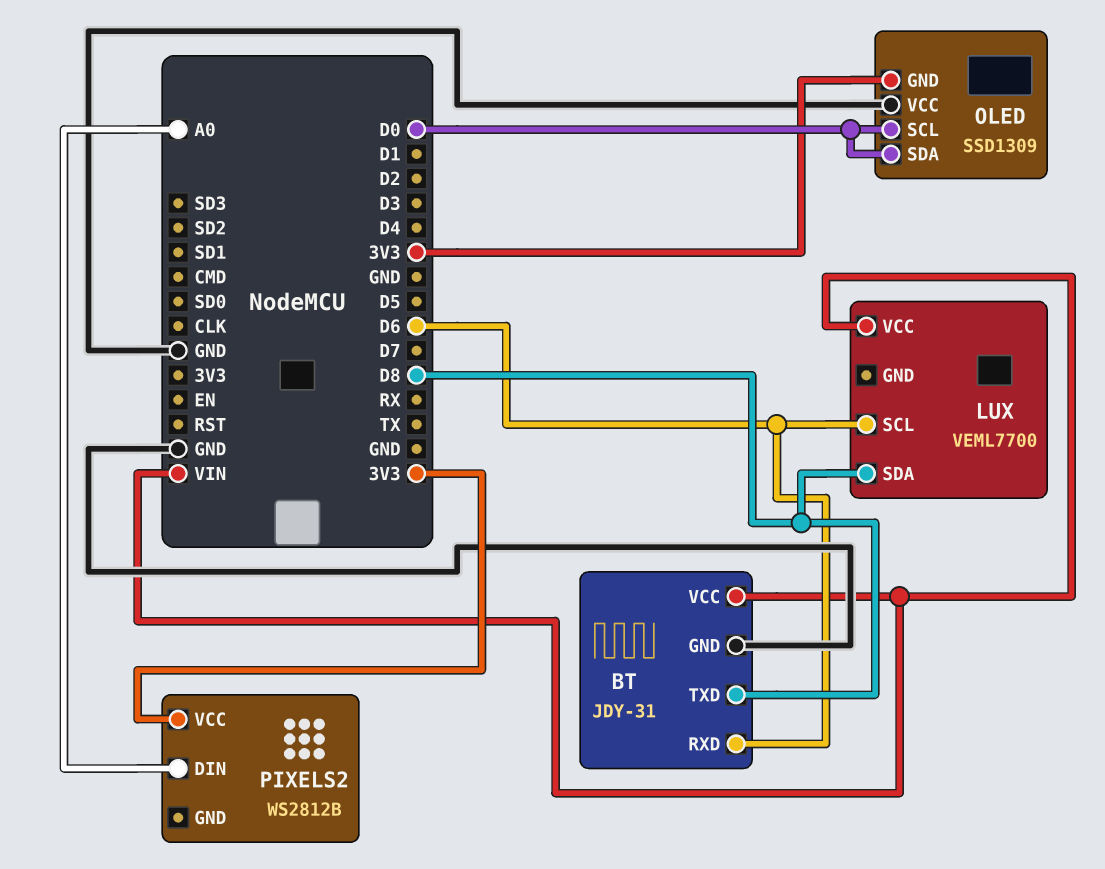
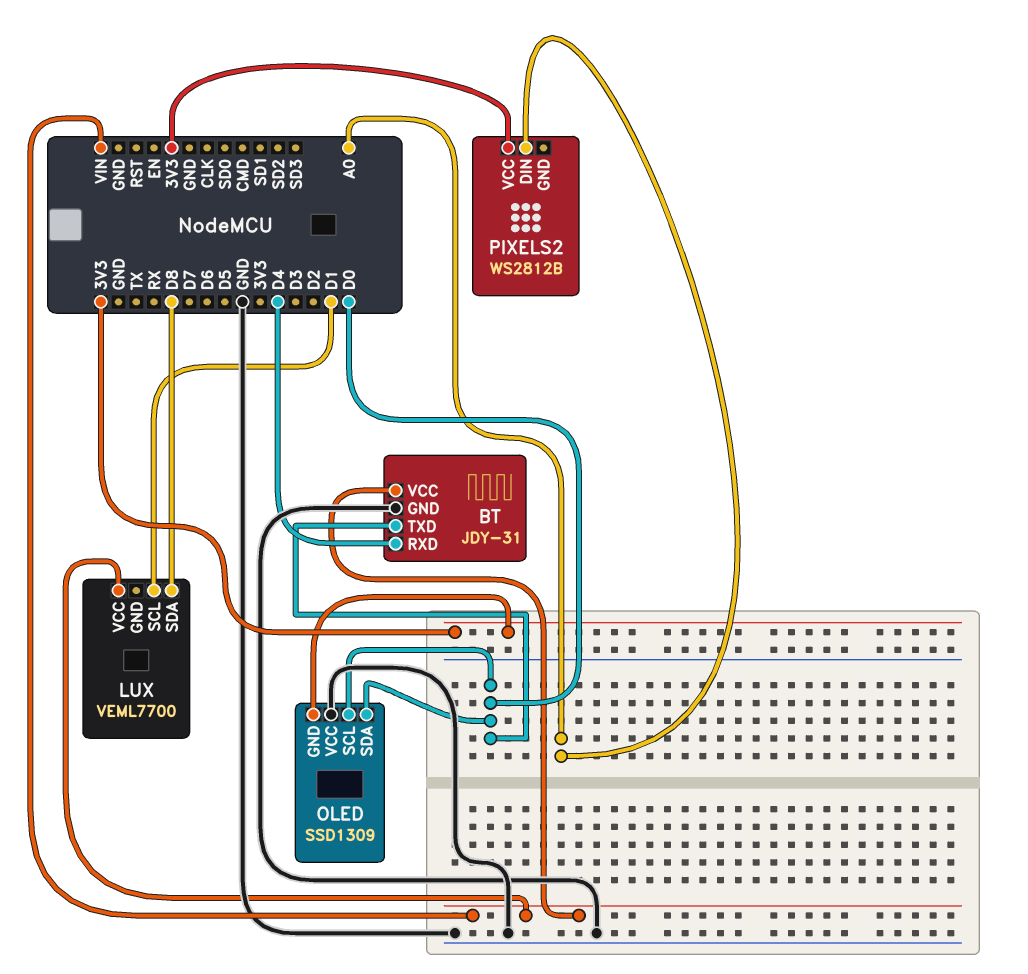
BT pin RXD: D6 -> D4
BT pin TXD: D8 -> D0
LUX pin SCL: D6 -> D1

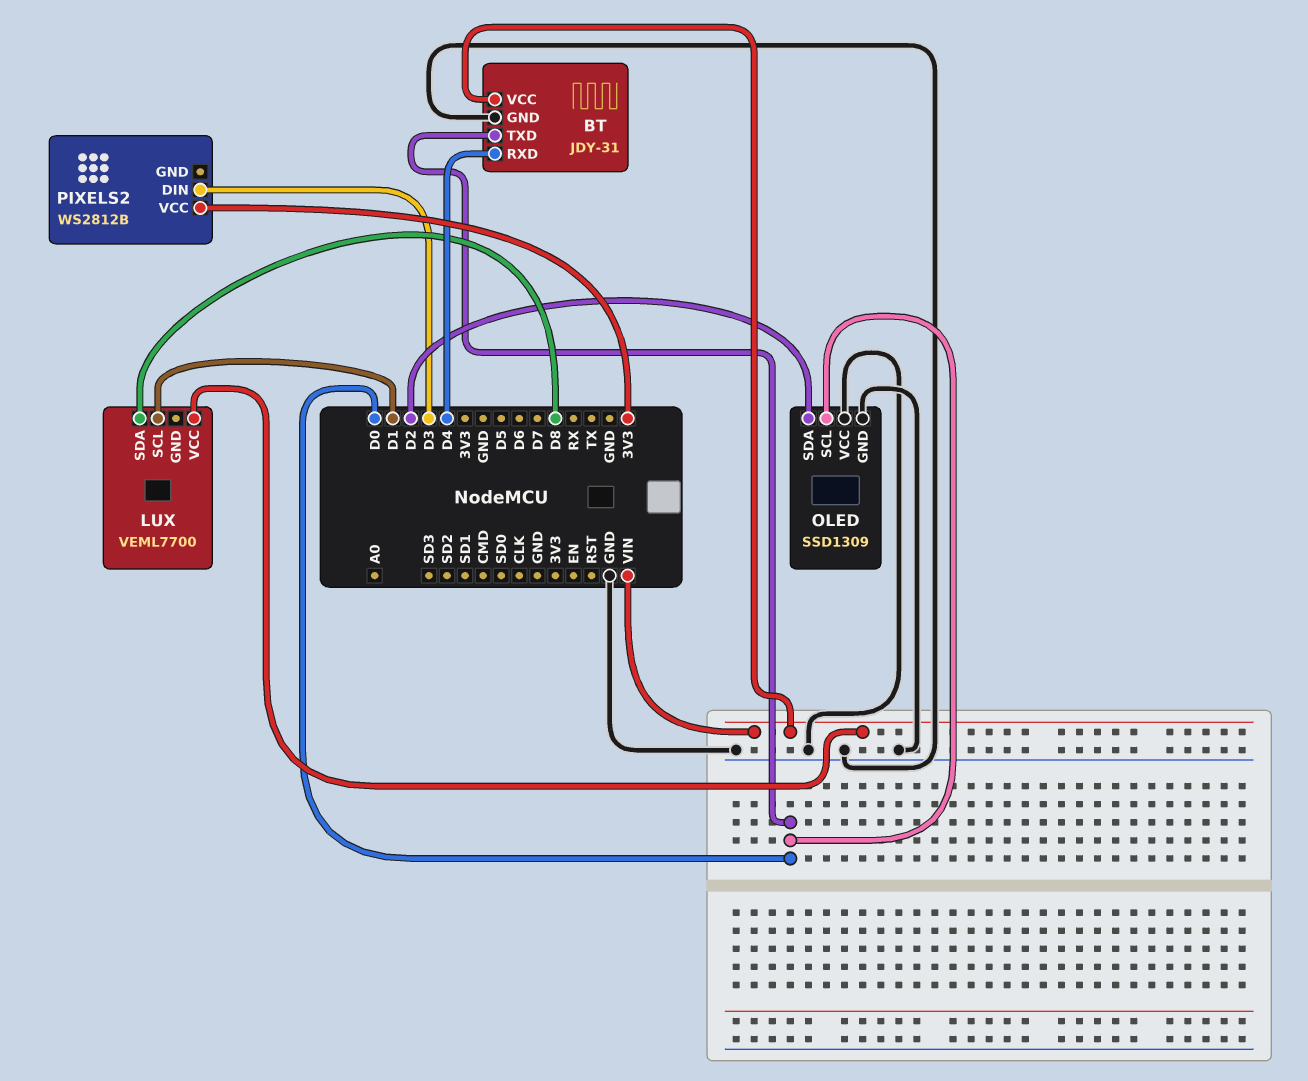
OLED pin GND: 3V3 -> GND
OLED pin SDA: D0 -> D2
PIXELS2 pin DIN: A0 -> D3

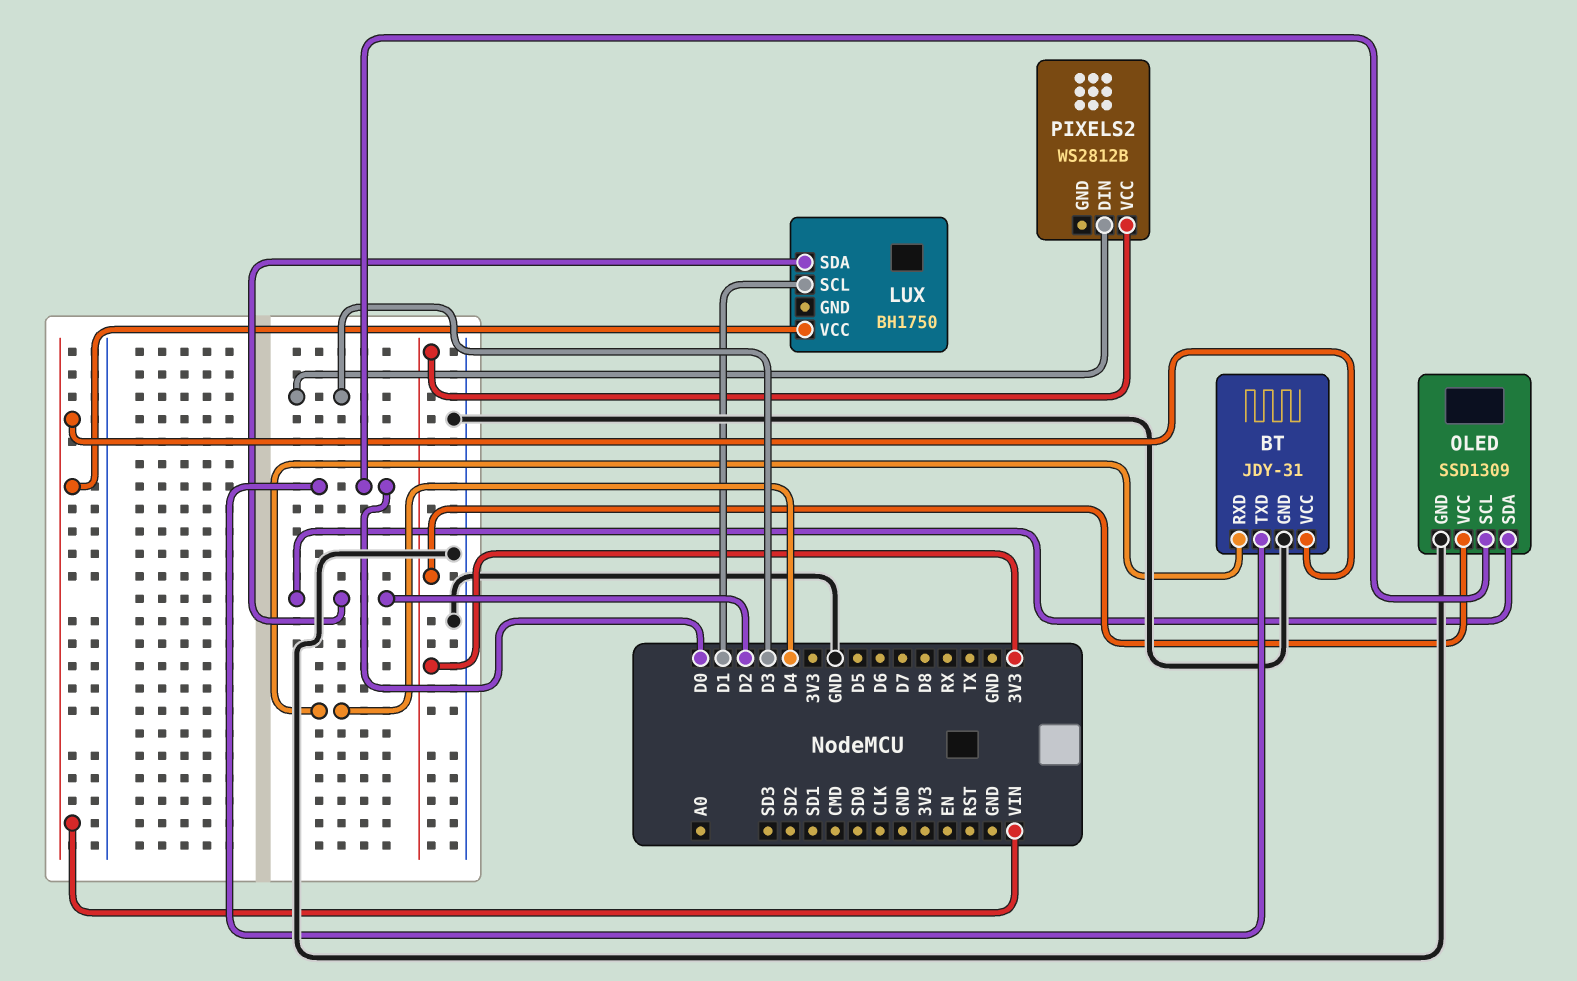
LUX: VEML7700 -> BH1750
LUX pin SDA: D8 -> D2
OLED pin VCC: GND -> 3V3

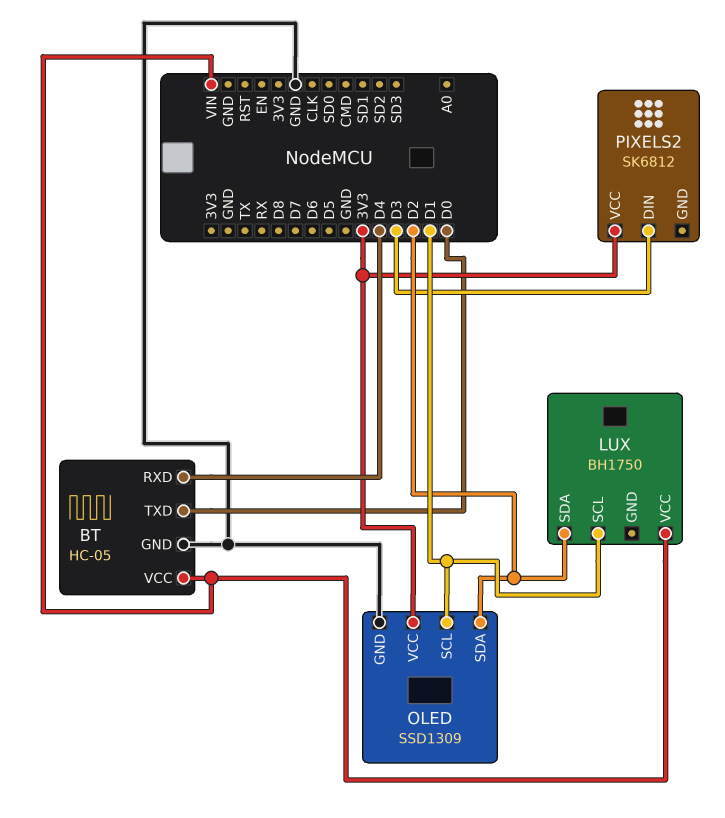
BT: JDY-31 -> HC-05
OLED pin SCL: D0 -> D1
PIXELS2: WS2812B -> SK6812

